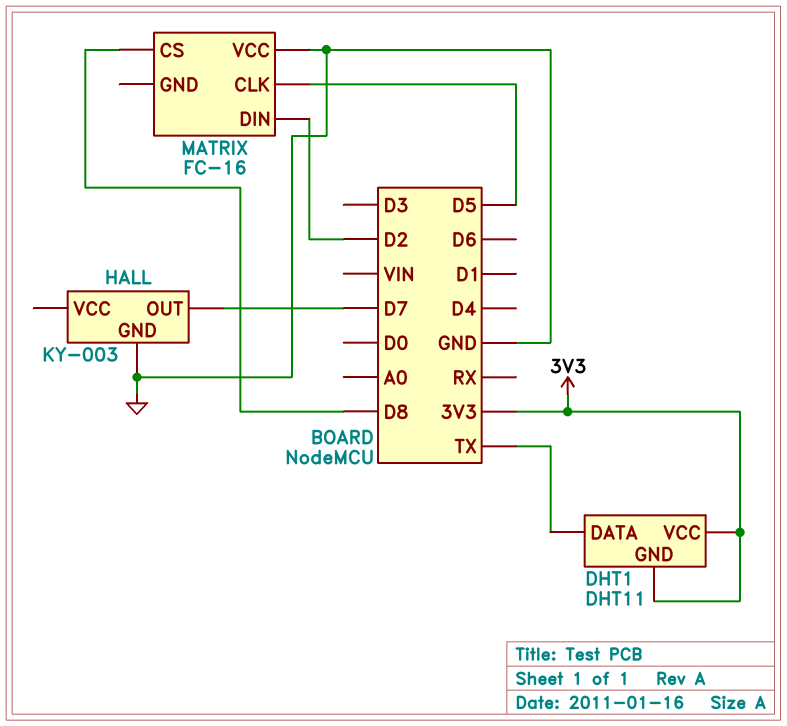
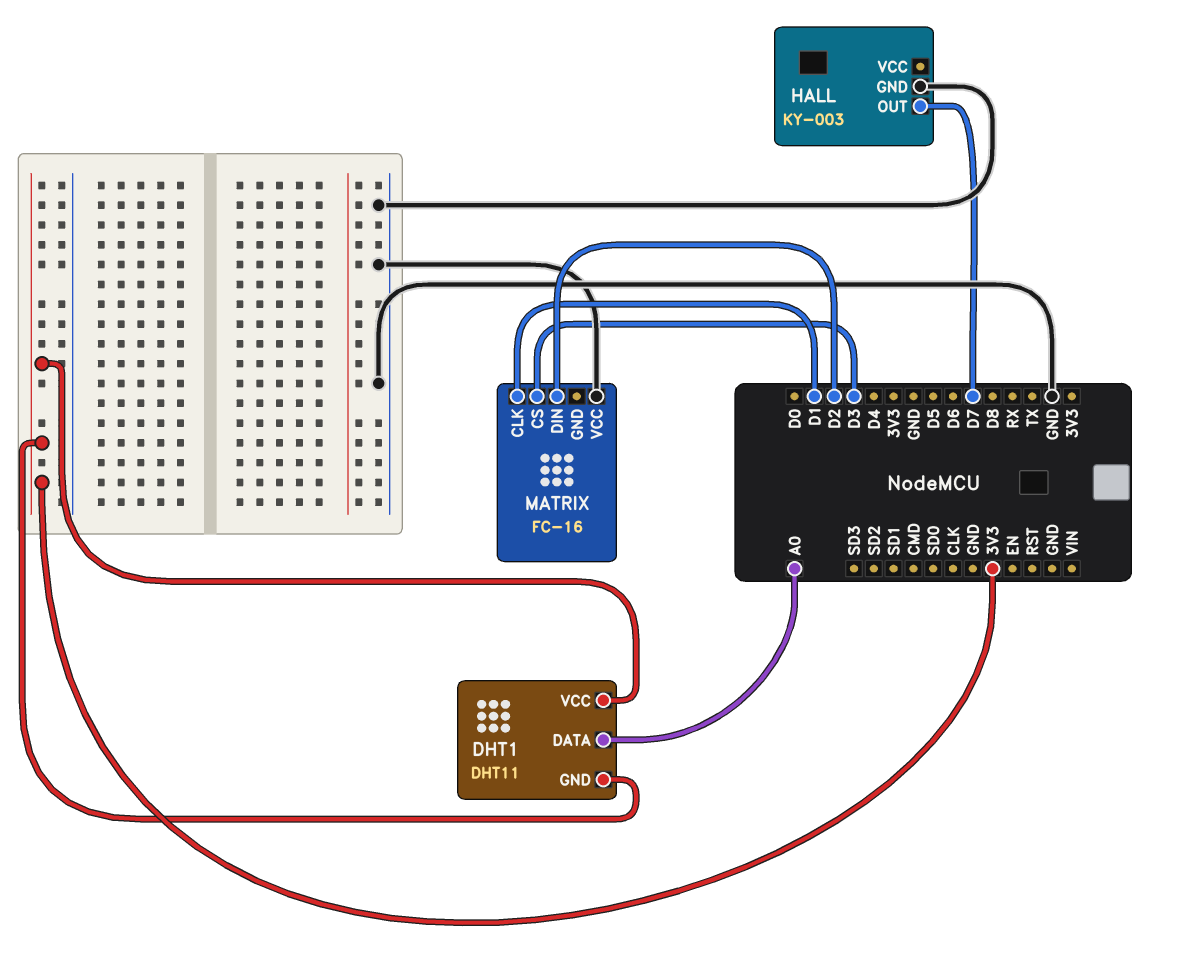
DHT1 pin DATA: TX -> A0
MATRIX pin CLK: D5 -> D1
MATRIX pin CS: D8 -> D3

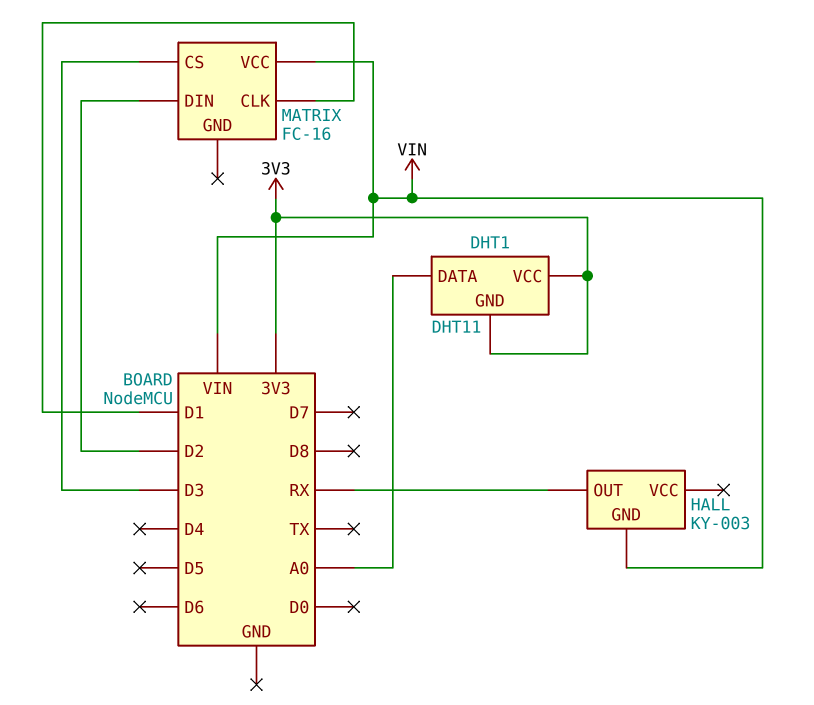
HALL pin GND: GND -> VIN
HALL pin OUT: D7 -> RX
MATRIX pin VCC: GND -> VIN

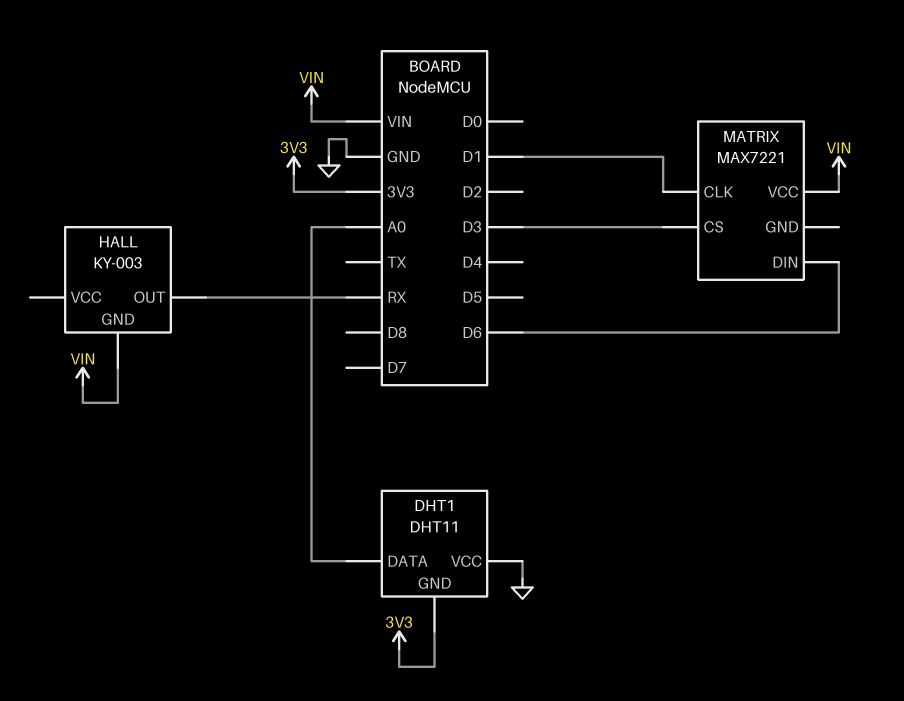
DHT1 pin VCC: 3V3 -> GND
MATRIX: FC-16 -> MAX7221
MATRIX pin DIN: D2 -> D6

